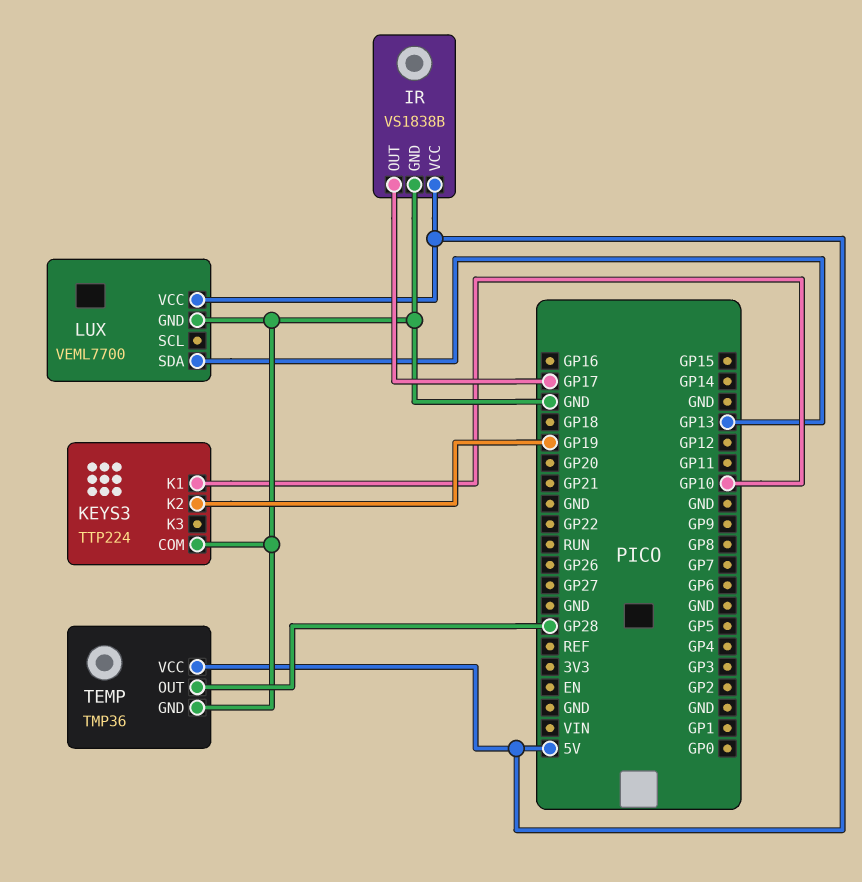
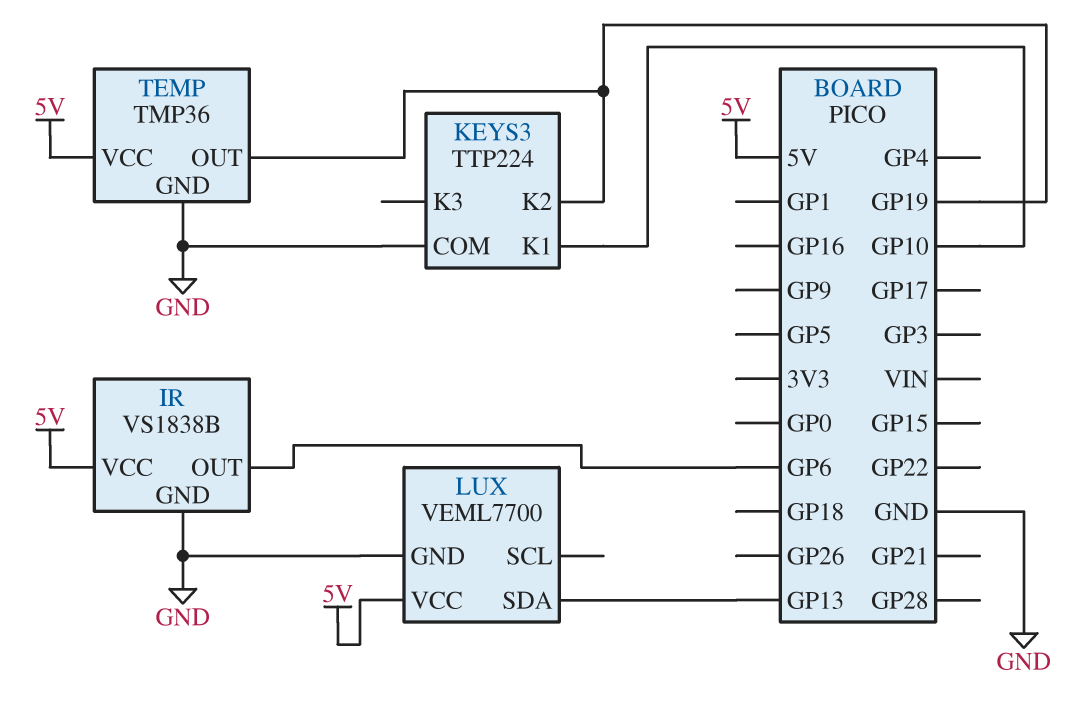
IR pin OUT: GP17 -> GP6
TEMP pin OUT: GP28 -> GP19

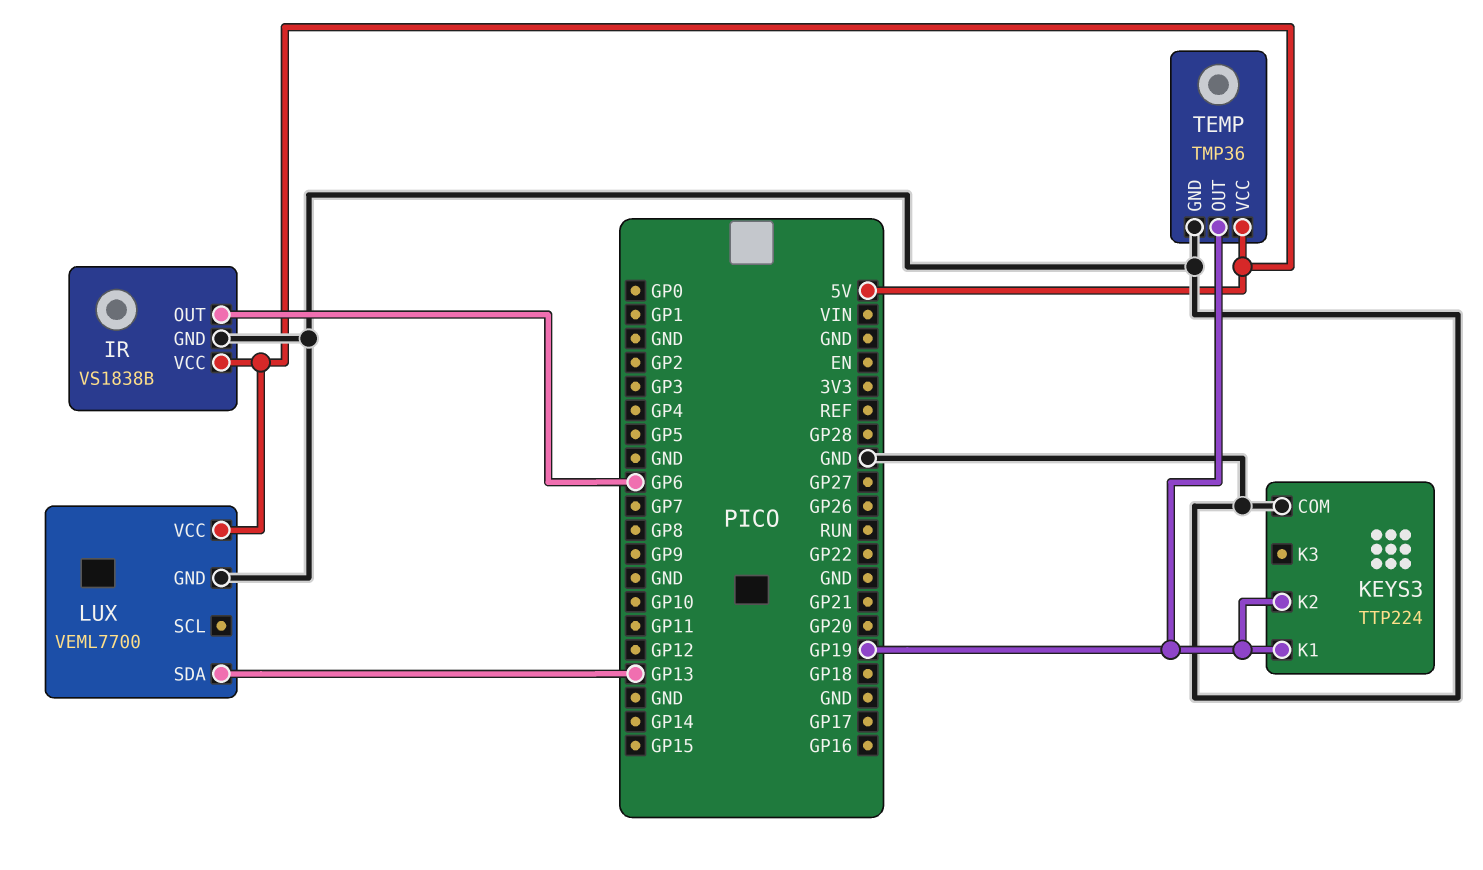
KEYS3 pin K1: GP10 -> GP19

